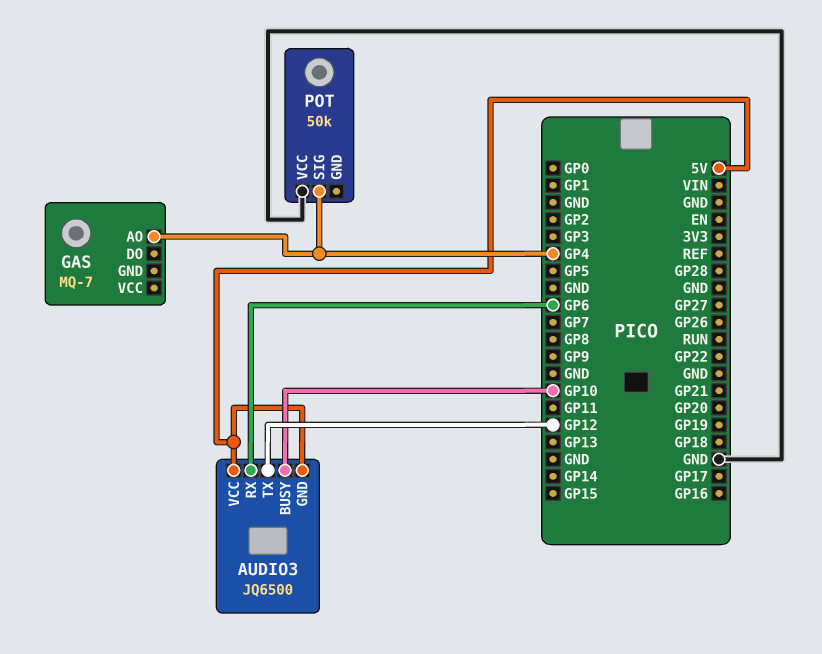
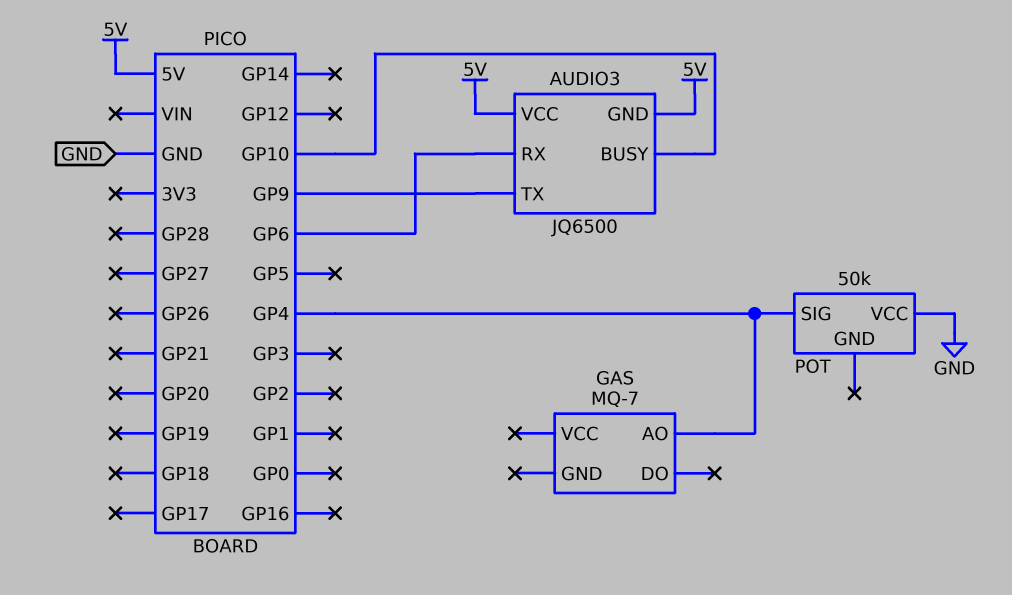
AUDIO3 pin TX: GP12 -> GP9

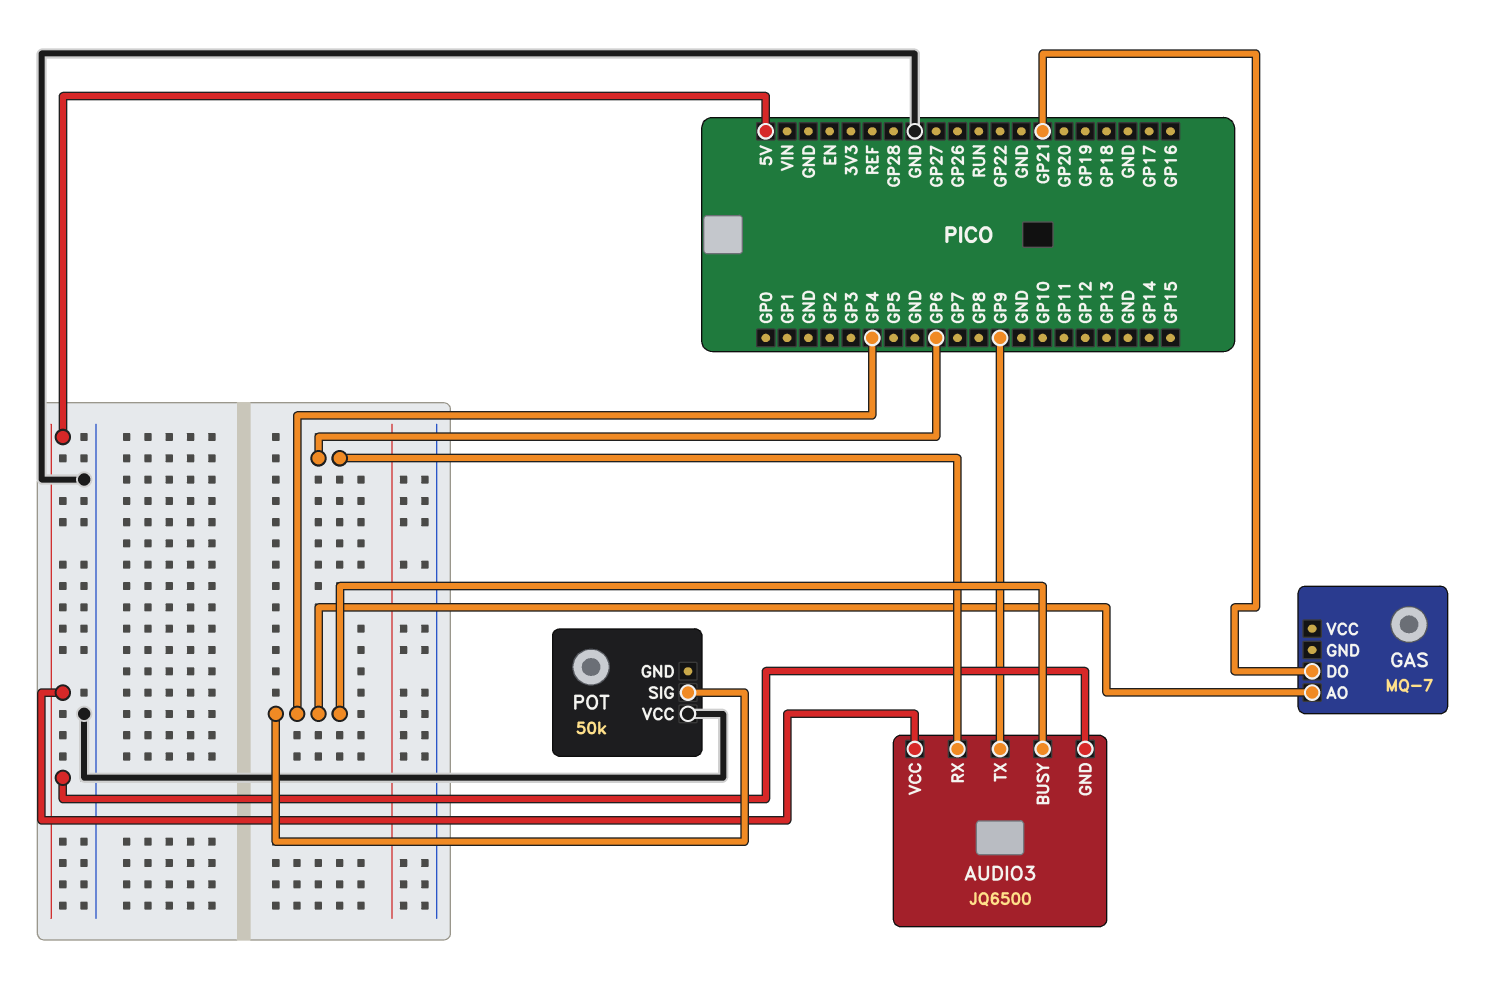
AUDIO3 pin BUSY: GP10 -> GP4
GAS pin DO: none -> GP21

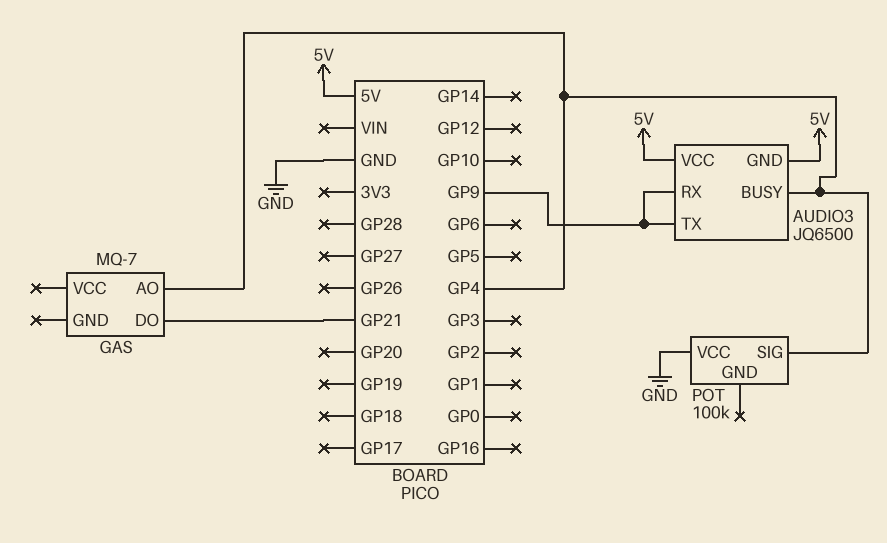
AUDIO3 pin RX: GP6 -> GP9
POT: 50k -> 100k

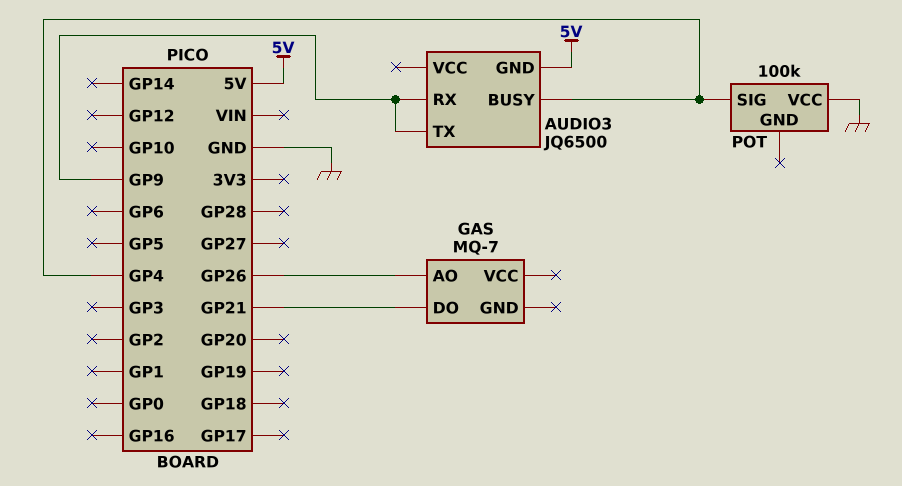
AUDIO3 pin VCC: 5V -> none
GAS pin AO: GP4 -> GP26

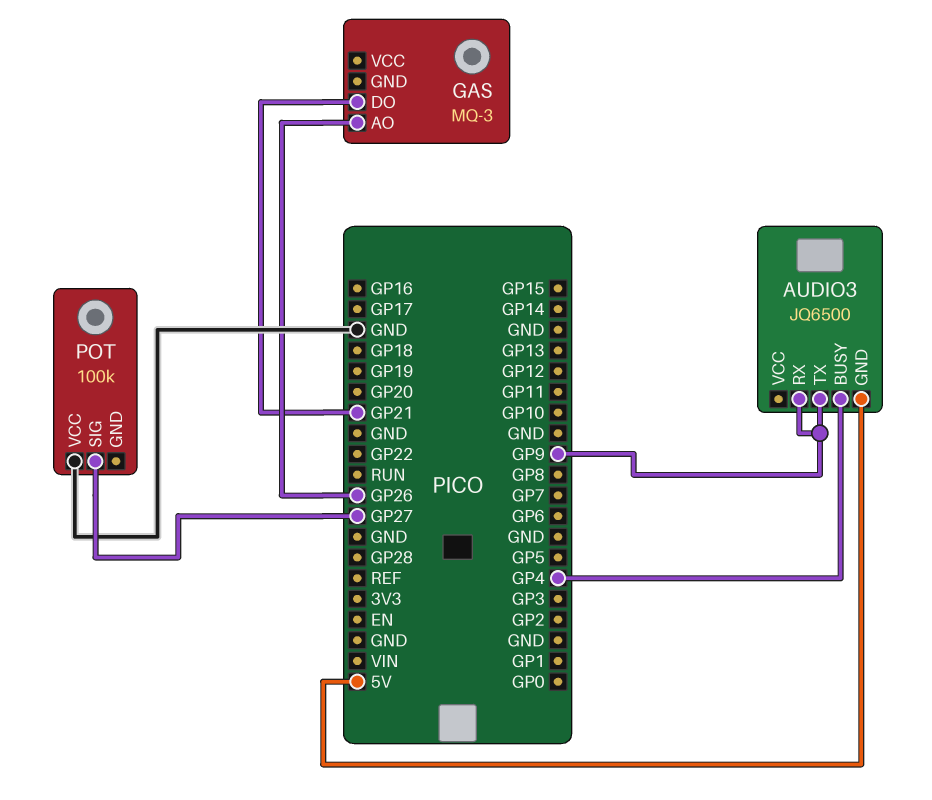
GAS: MQ-7 -> MQ-3
POT pin SIG: GP4 -> GP27

